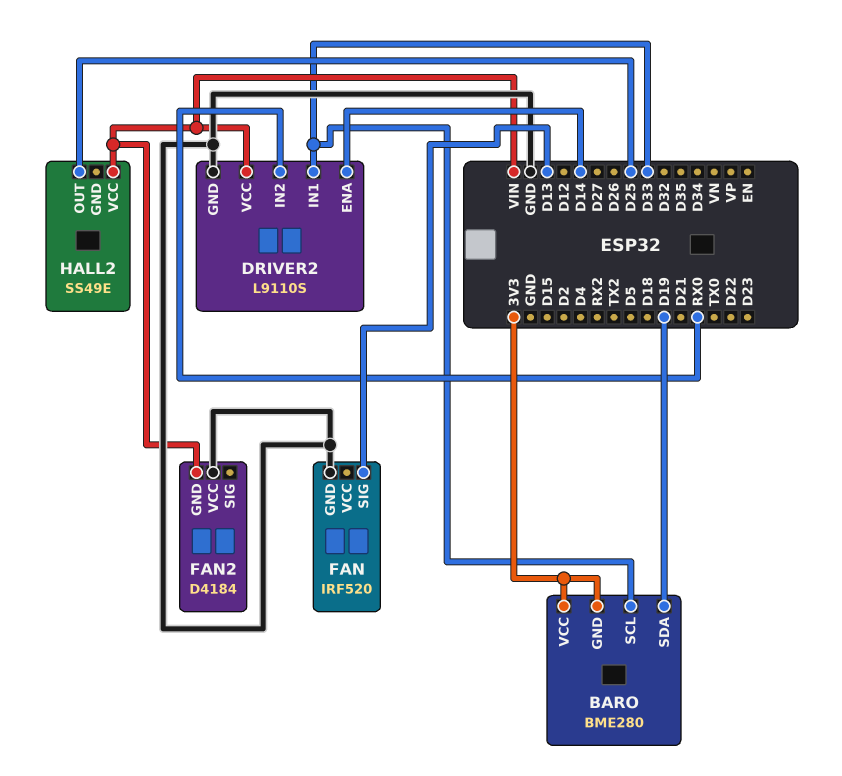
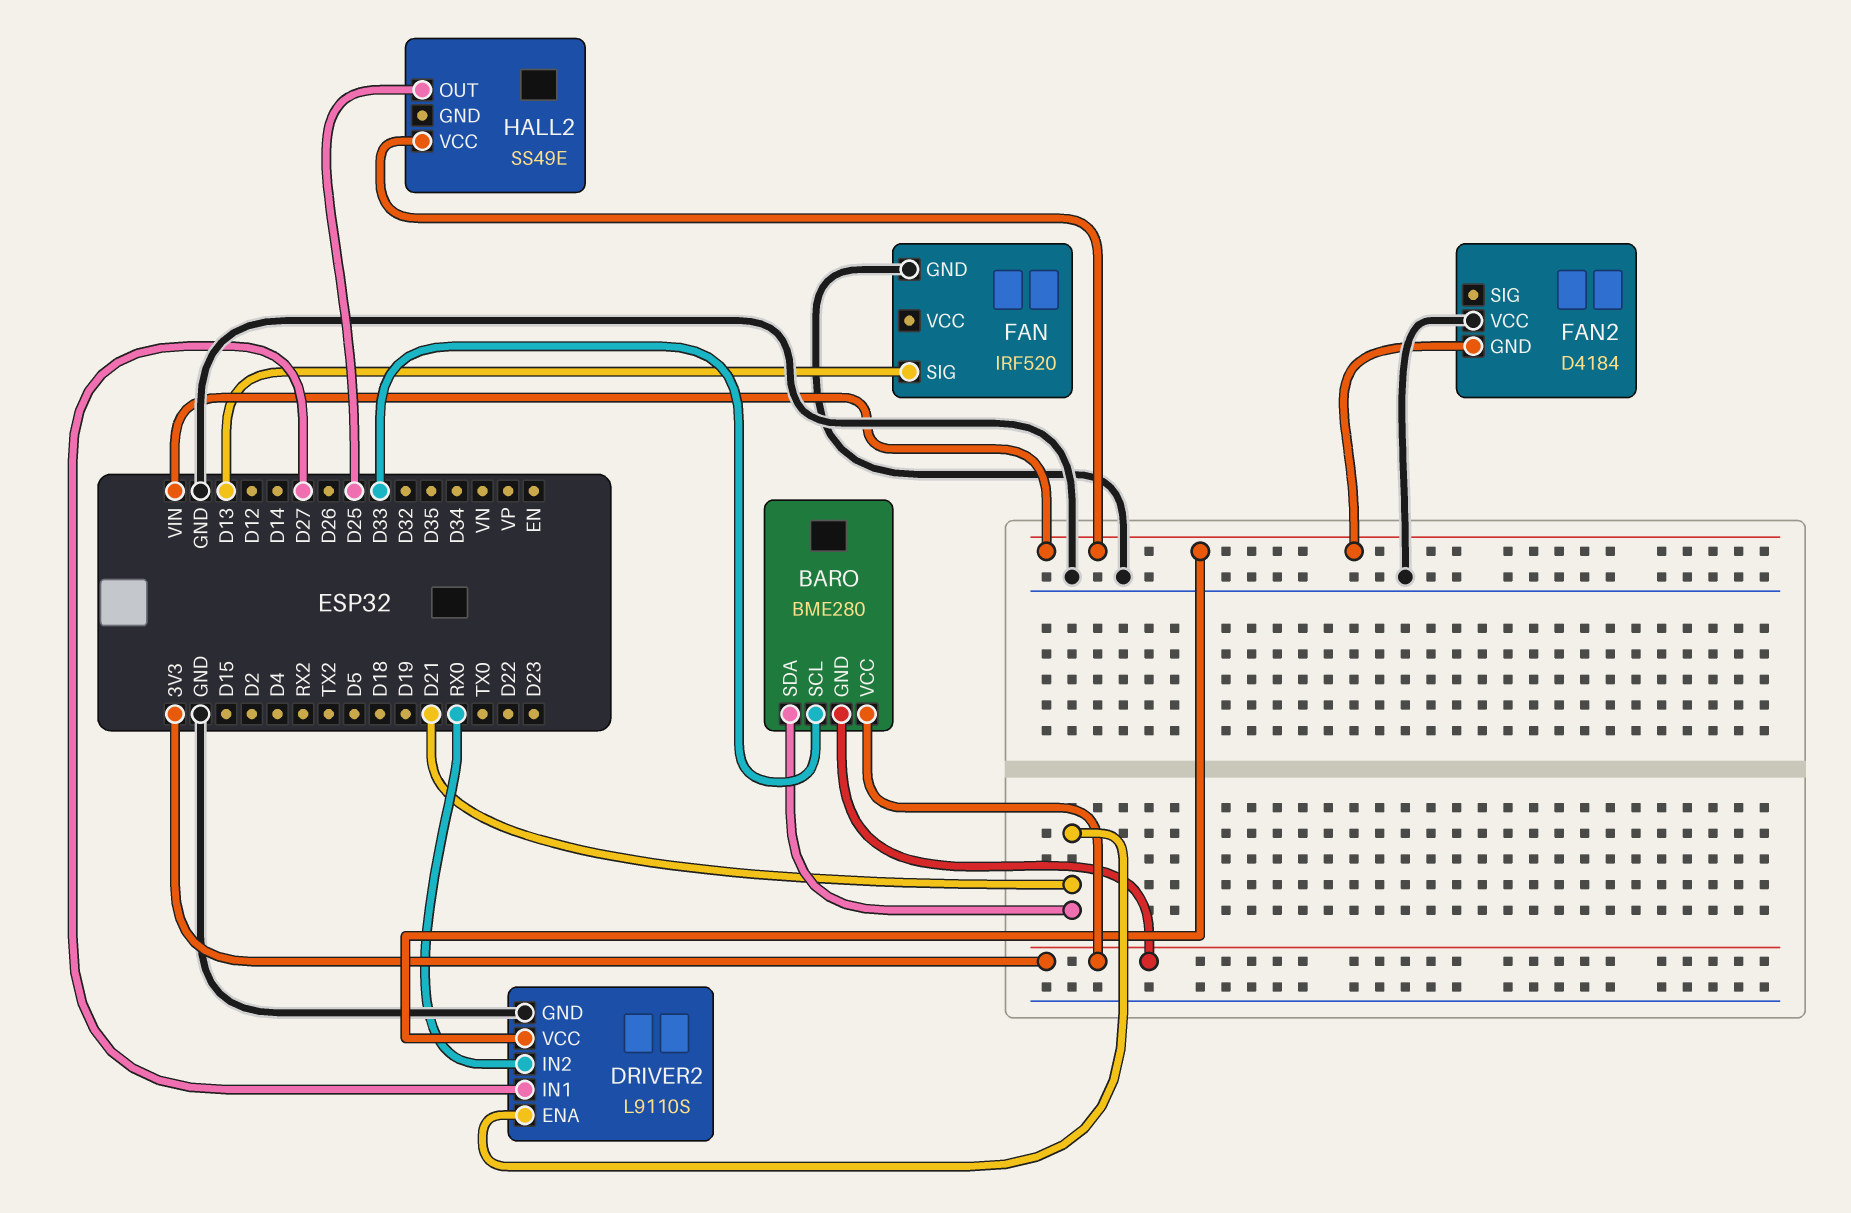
BARO pin SDA: D19 -> D21
DRIVER2 pin ENA: D14 -> D21
DRIVER2 pin IN1: D33 -> D27

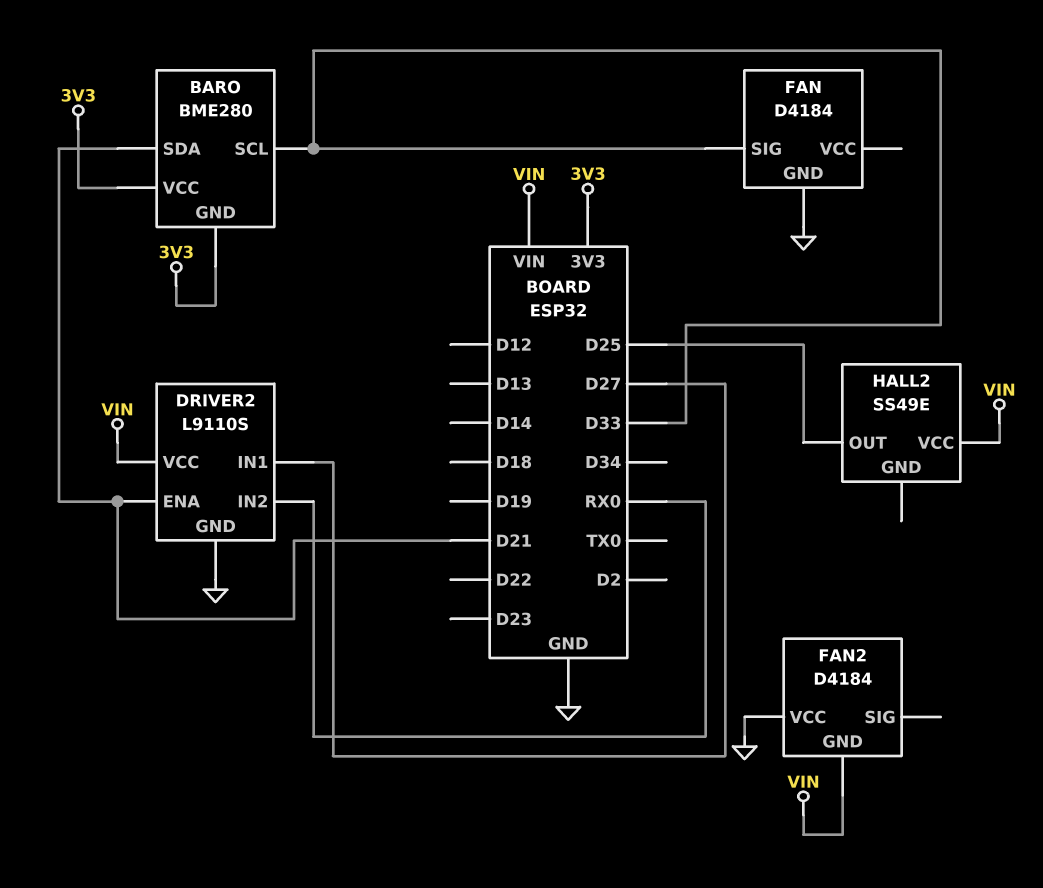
FAN: IRF520 -> D4184
FAN pin SIG: D13 -> D33

